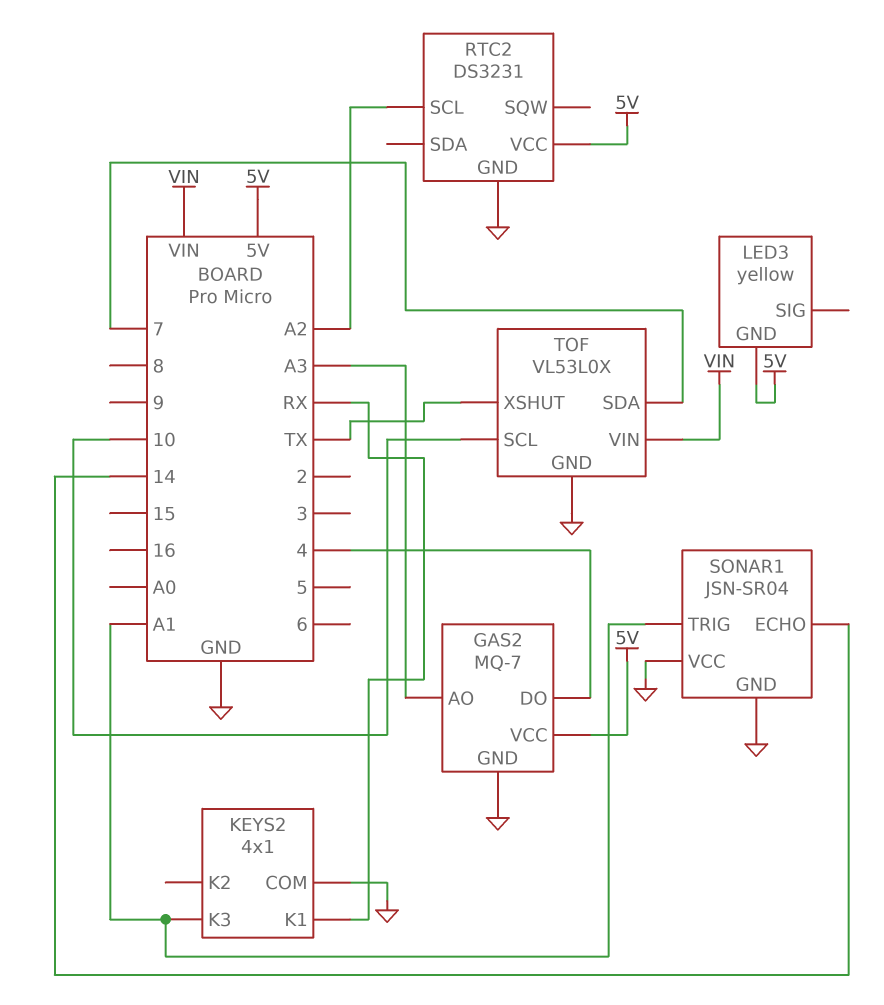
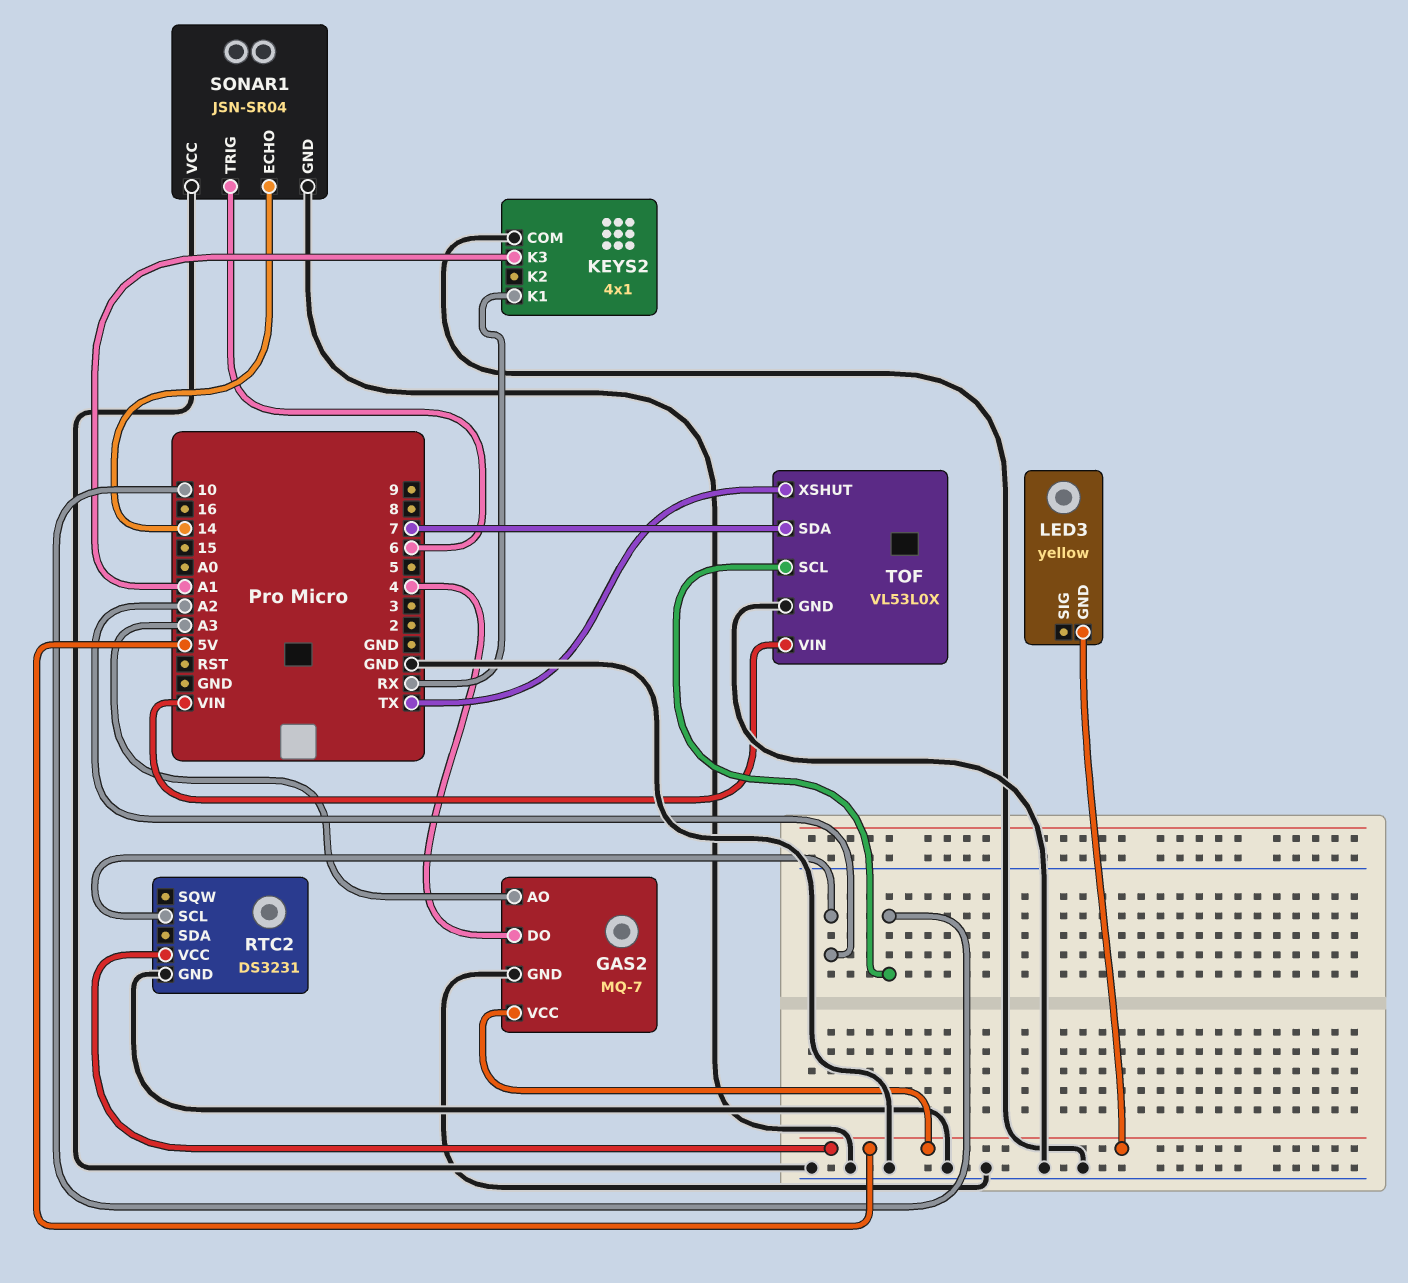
SONAR1 pin TRIG: A1 -> 6

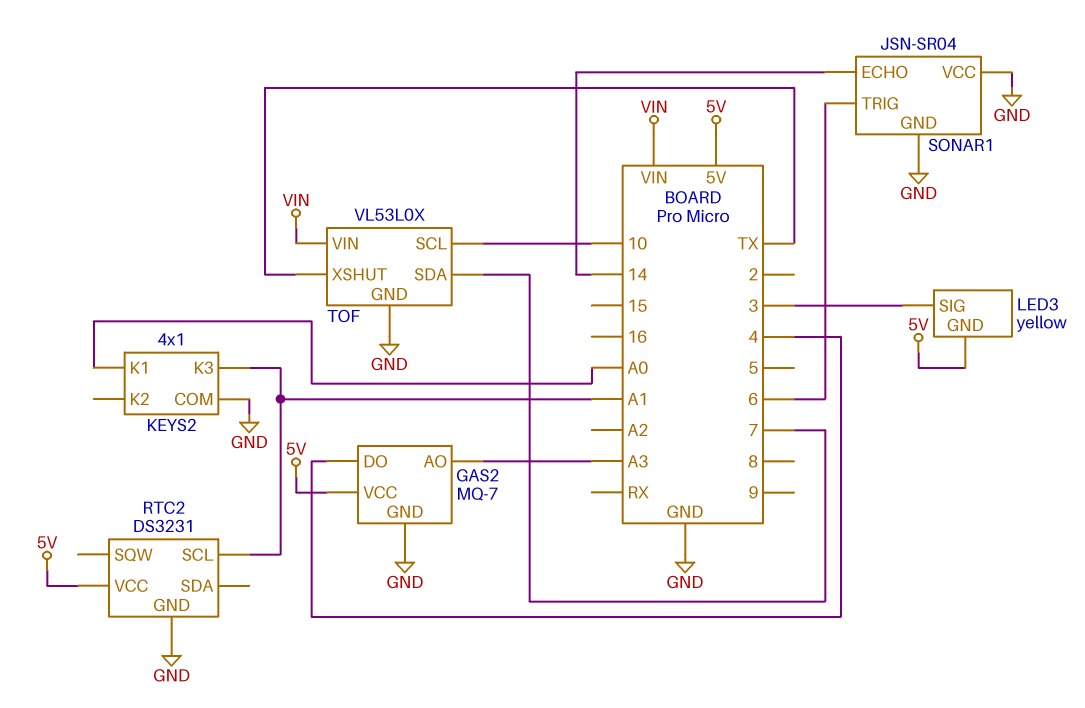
KEYS2 pin K1: RX -> A0
LED3 pin SIG: none -> 3
RTC2 pin SCL: A2 -> A1

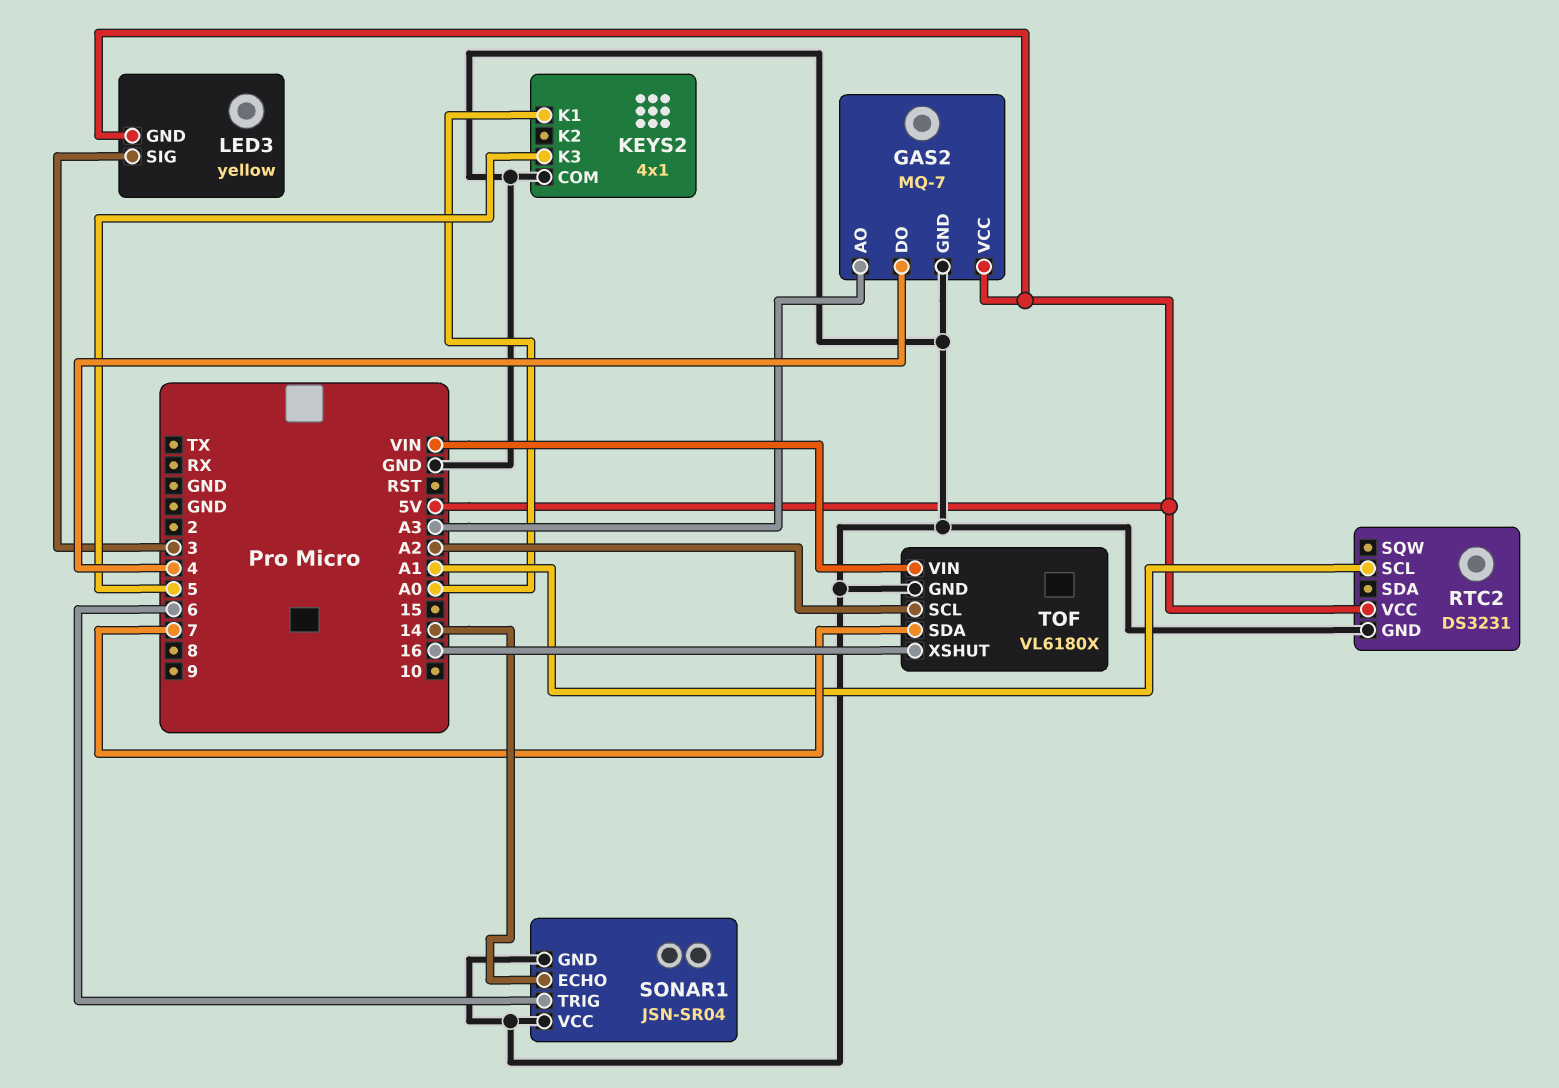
KEYS2 pin K3: A1 -> 5
TOF: VL53L0X -> VL6180X
TOF pin SCL: 10 -> A2
TOF pin XSHUT: TX -> 16

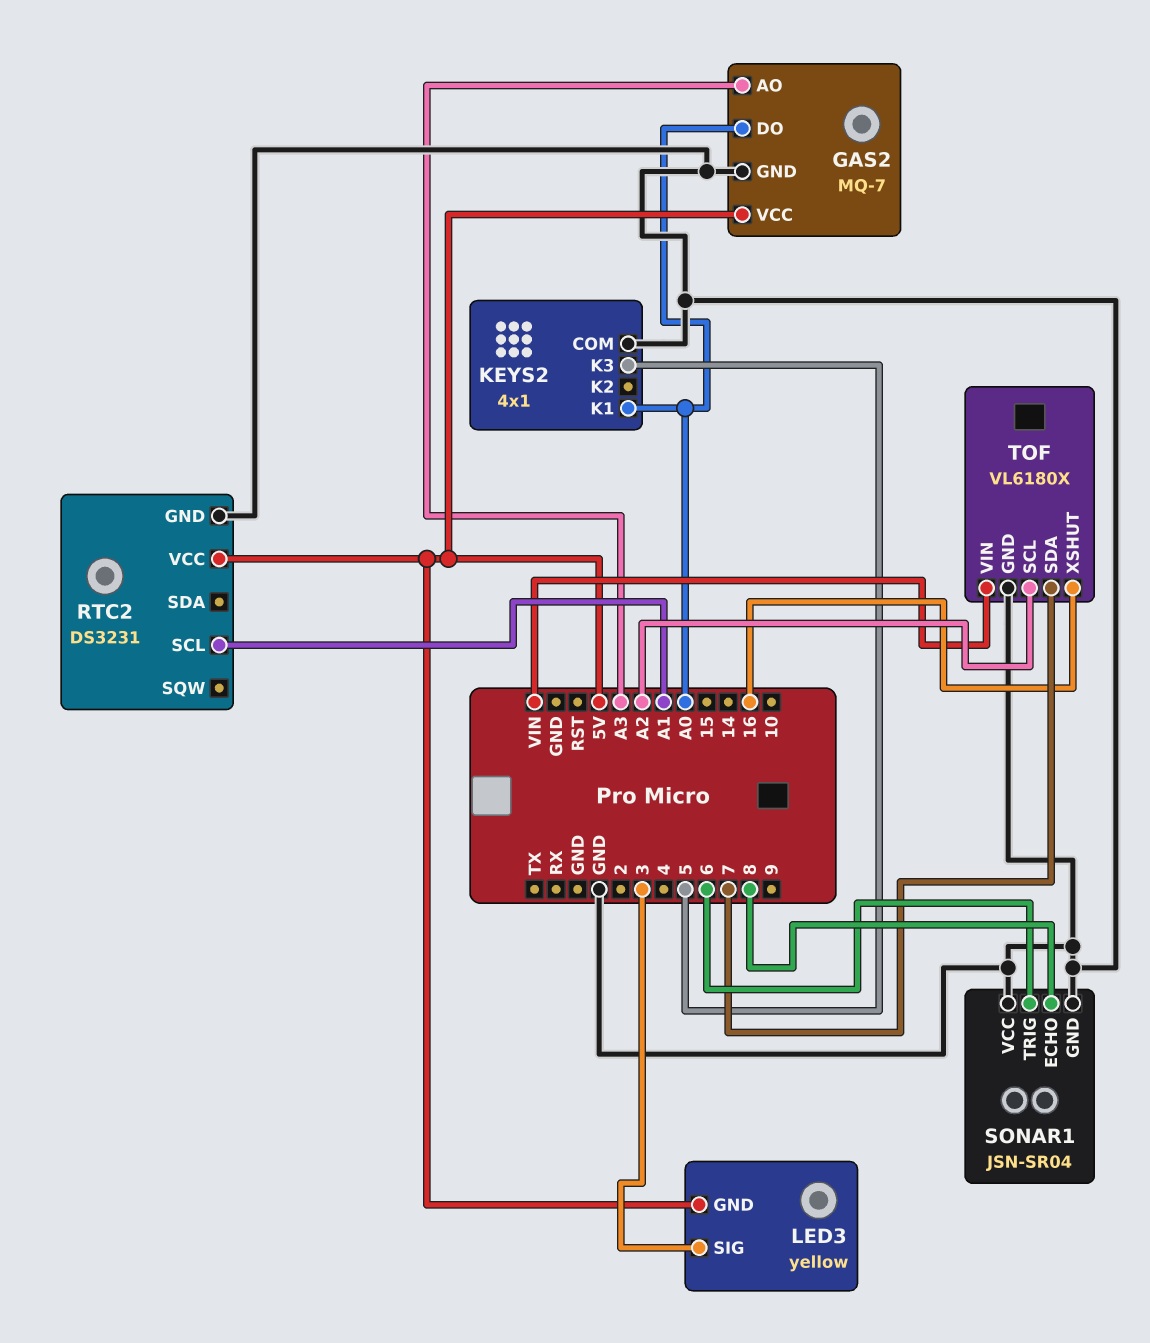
GAS2 pin DO: 4 -> A0
SONAR1 pin ECHO: 14 -> 8

